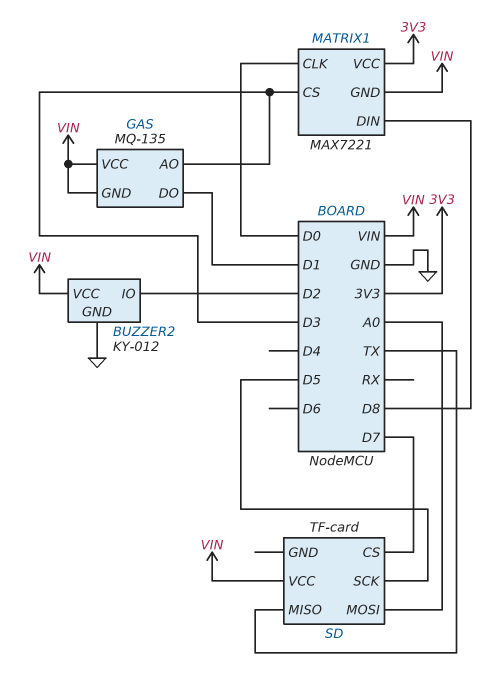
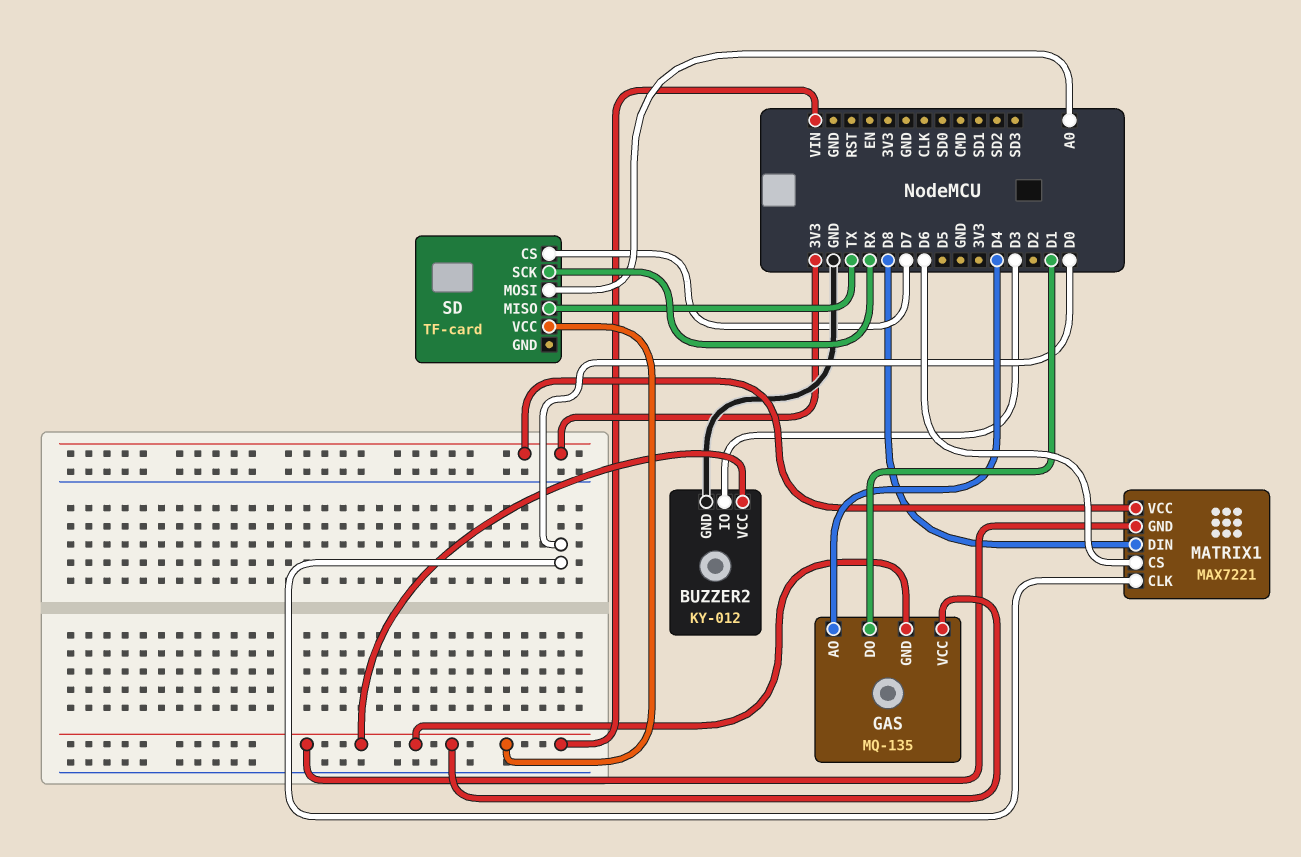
BUZZER2 pin IO: D2 -> D3
GAS pin AO: D3 -> D4
MATRIX1 pin CS: D3 -> D6
SD pin SCK: D5 -> RX

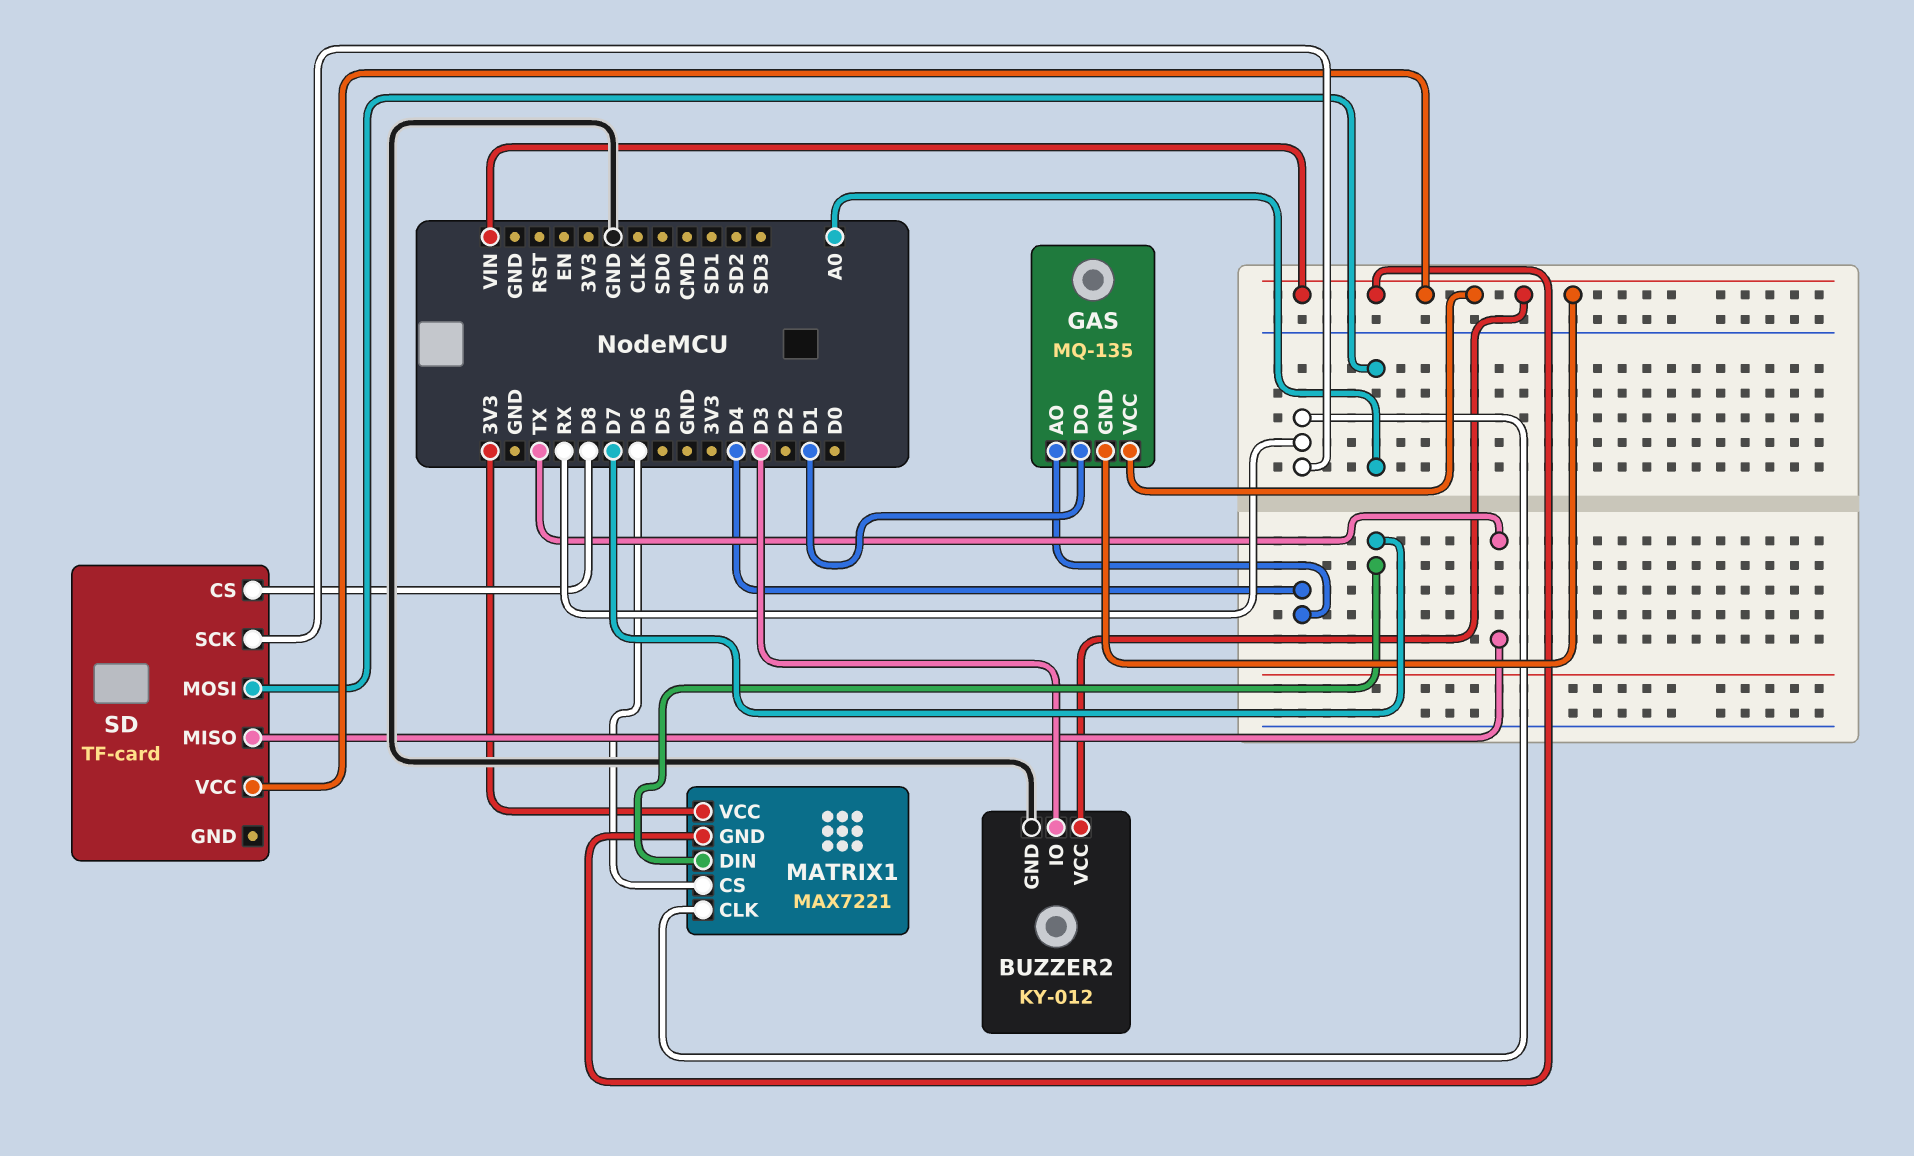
MATRIX1 pin CLK: D0 -> RX
MATRIX1 pin DIN: D8 -> D7
SD pin CS: D7 -> D8

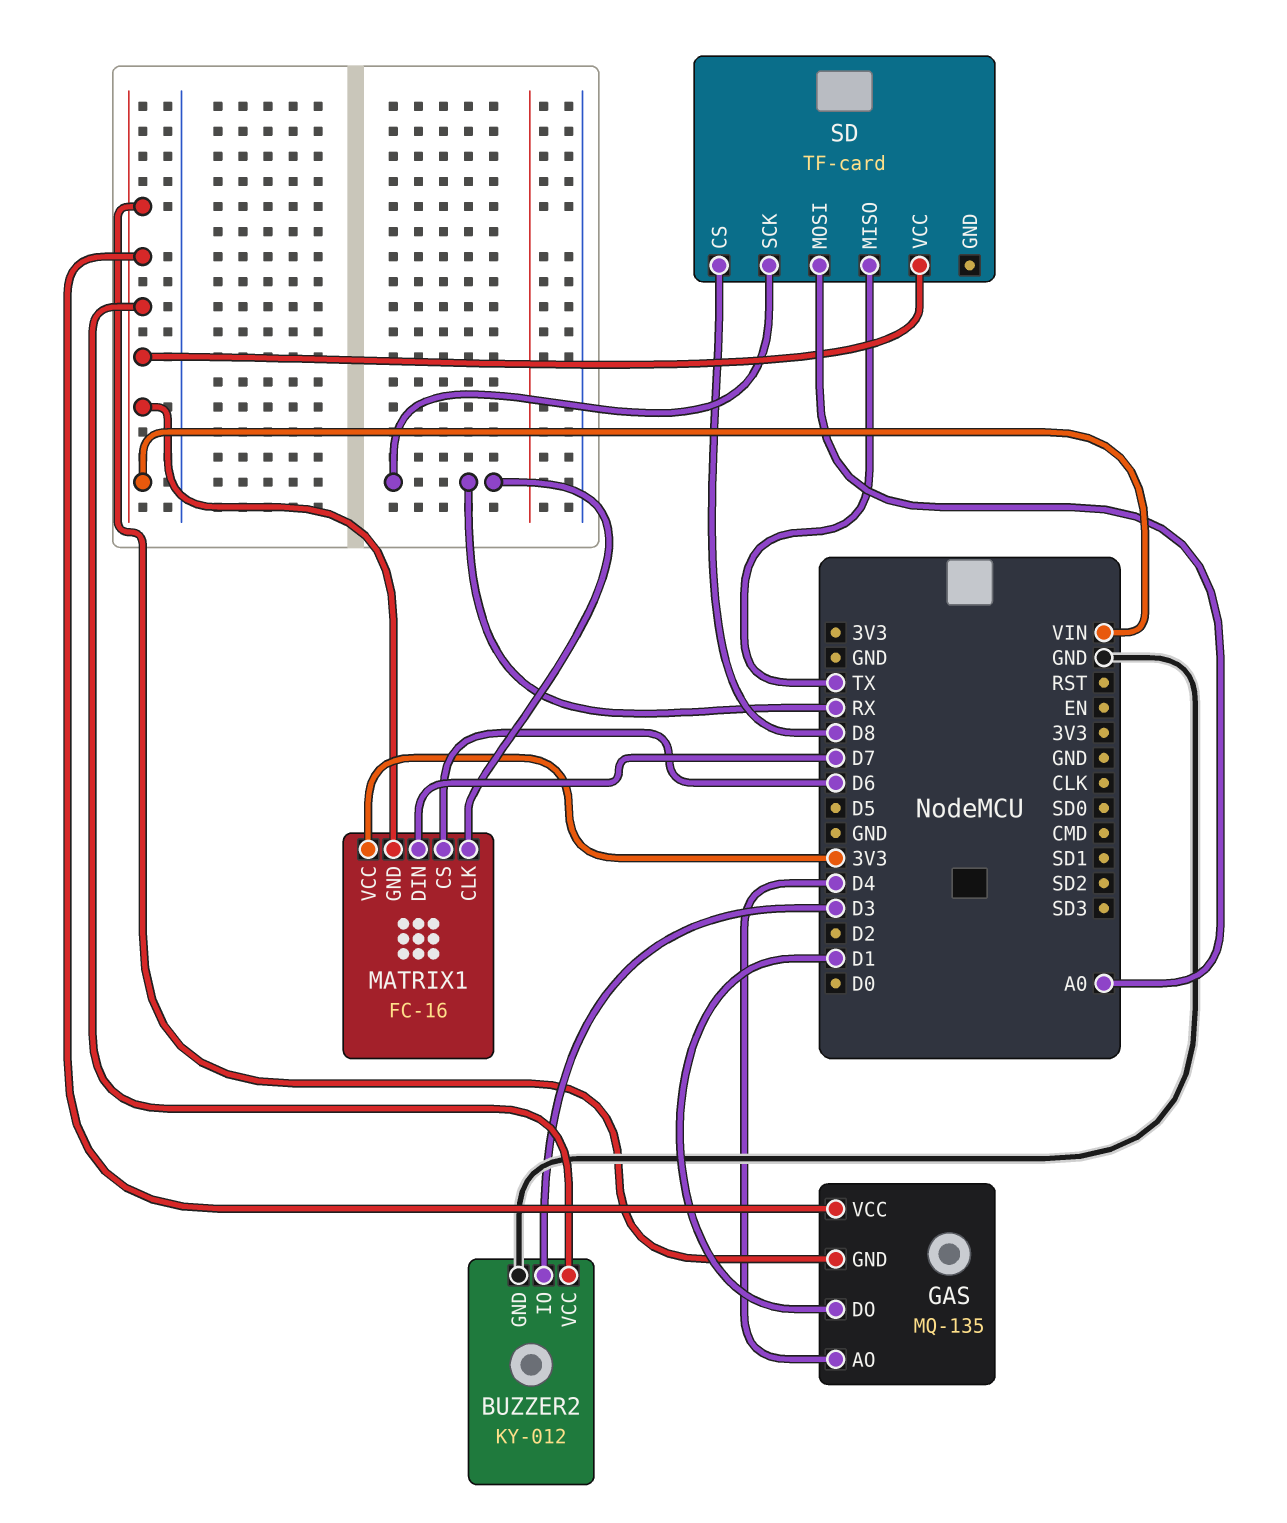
MATRIX1: MAX7221 -> FC-16

